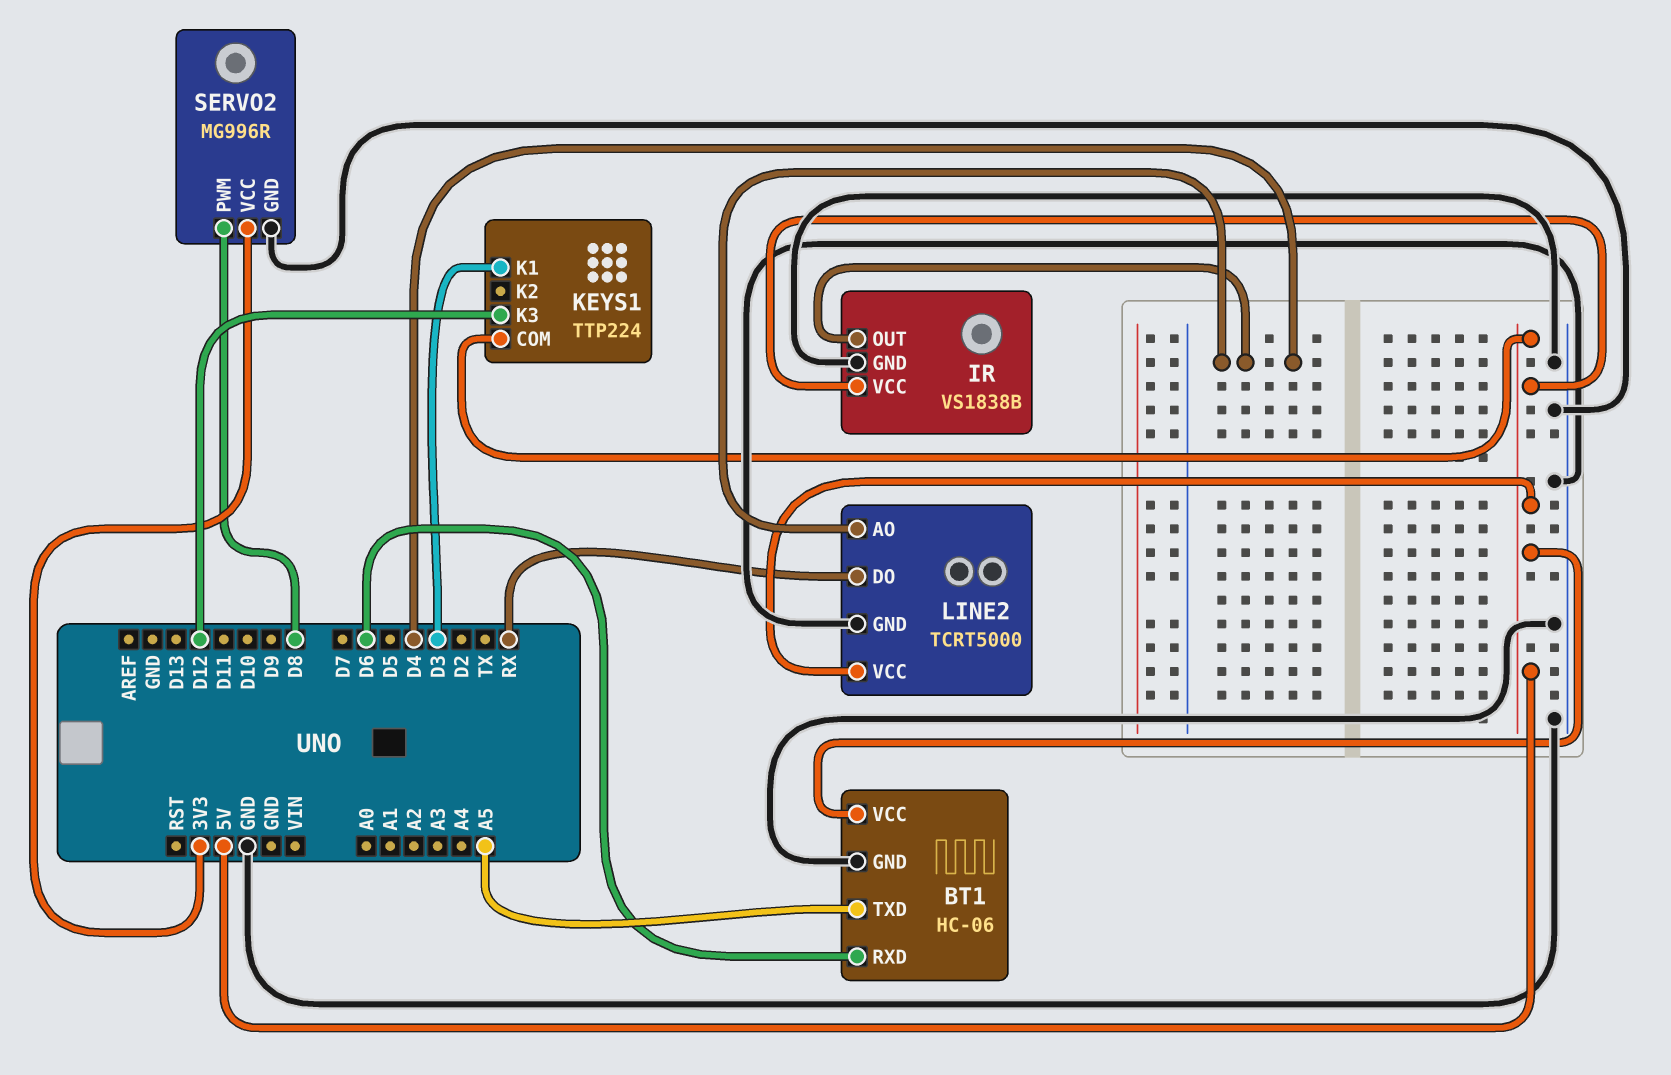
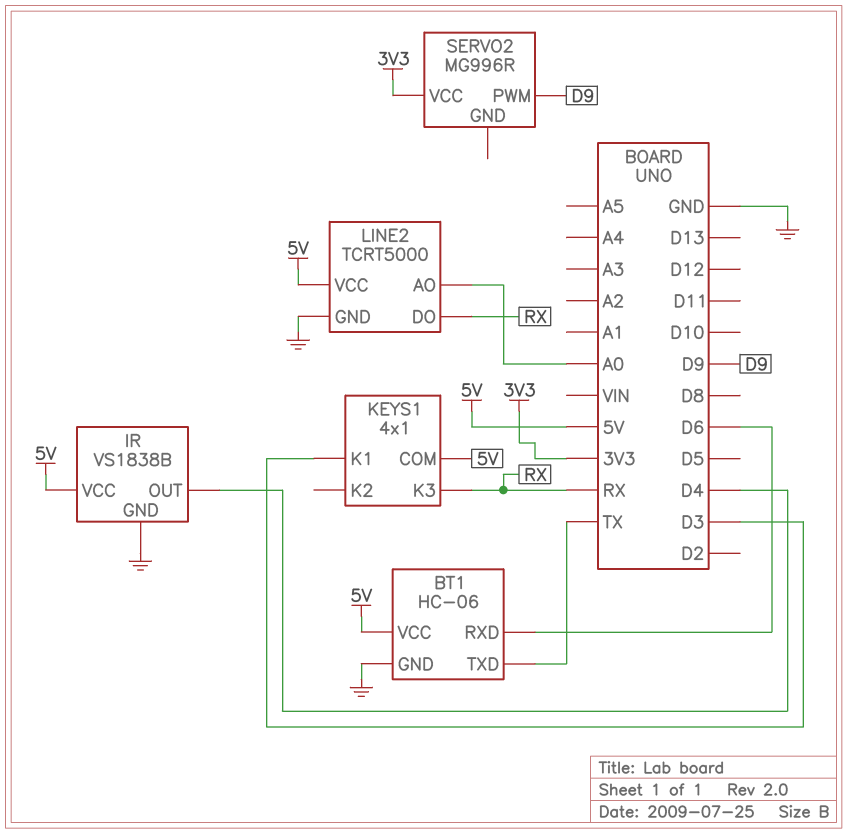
BT1 pin TXD: A5 -> TX
KEYS1: TTP224 -> 4x1
KEYS1 pin K3: D12 -> RX
LINE2 pin AO: D4 -> A0
SERVO2 pin GND: GND -> none
SERVO2 pin PWM: D8 -> D9

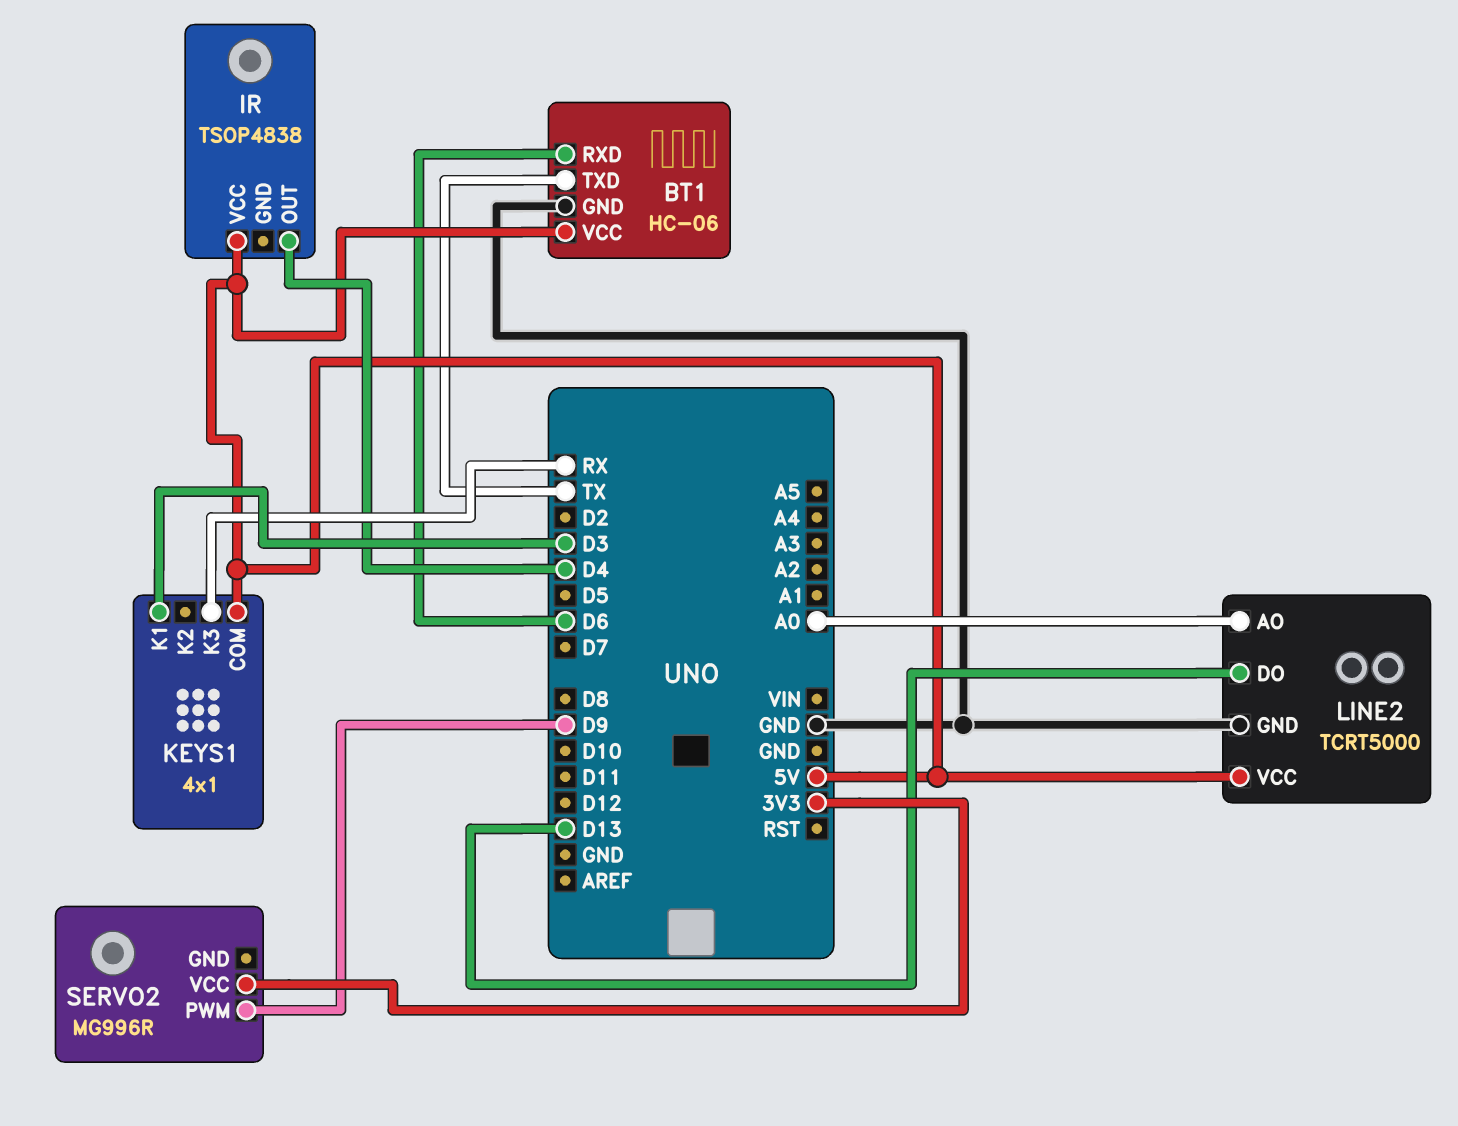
IR: VS1838B -> TSOP4838
IR pin GND: GND -> none
LINE2 pin DO: RX -> D13

